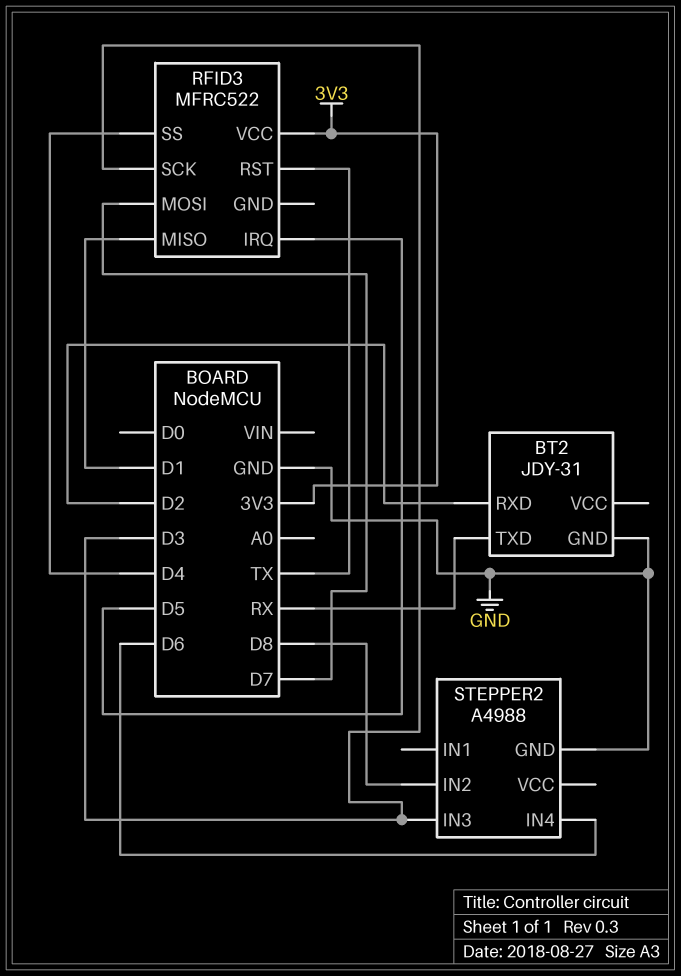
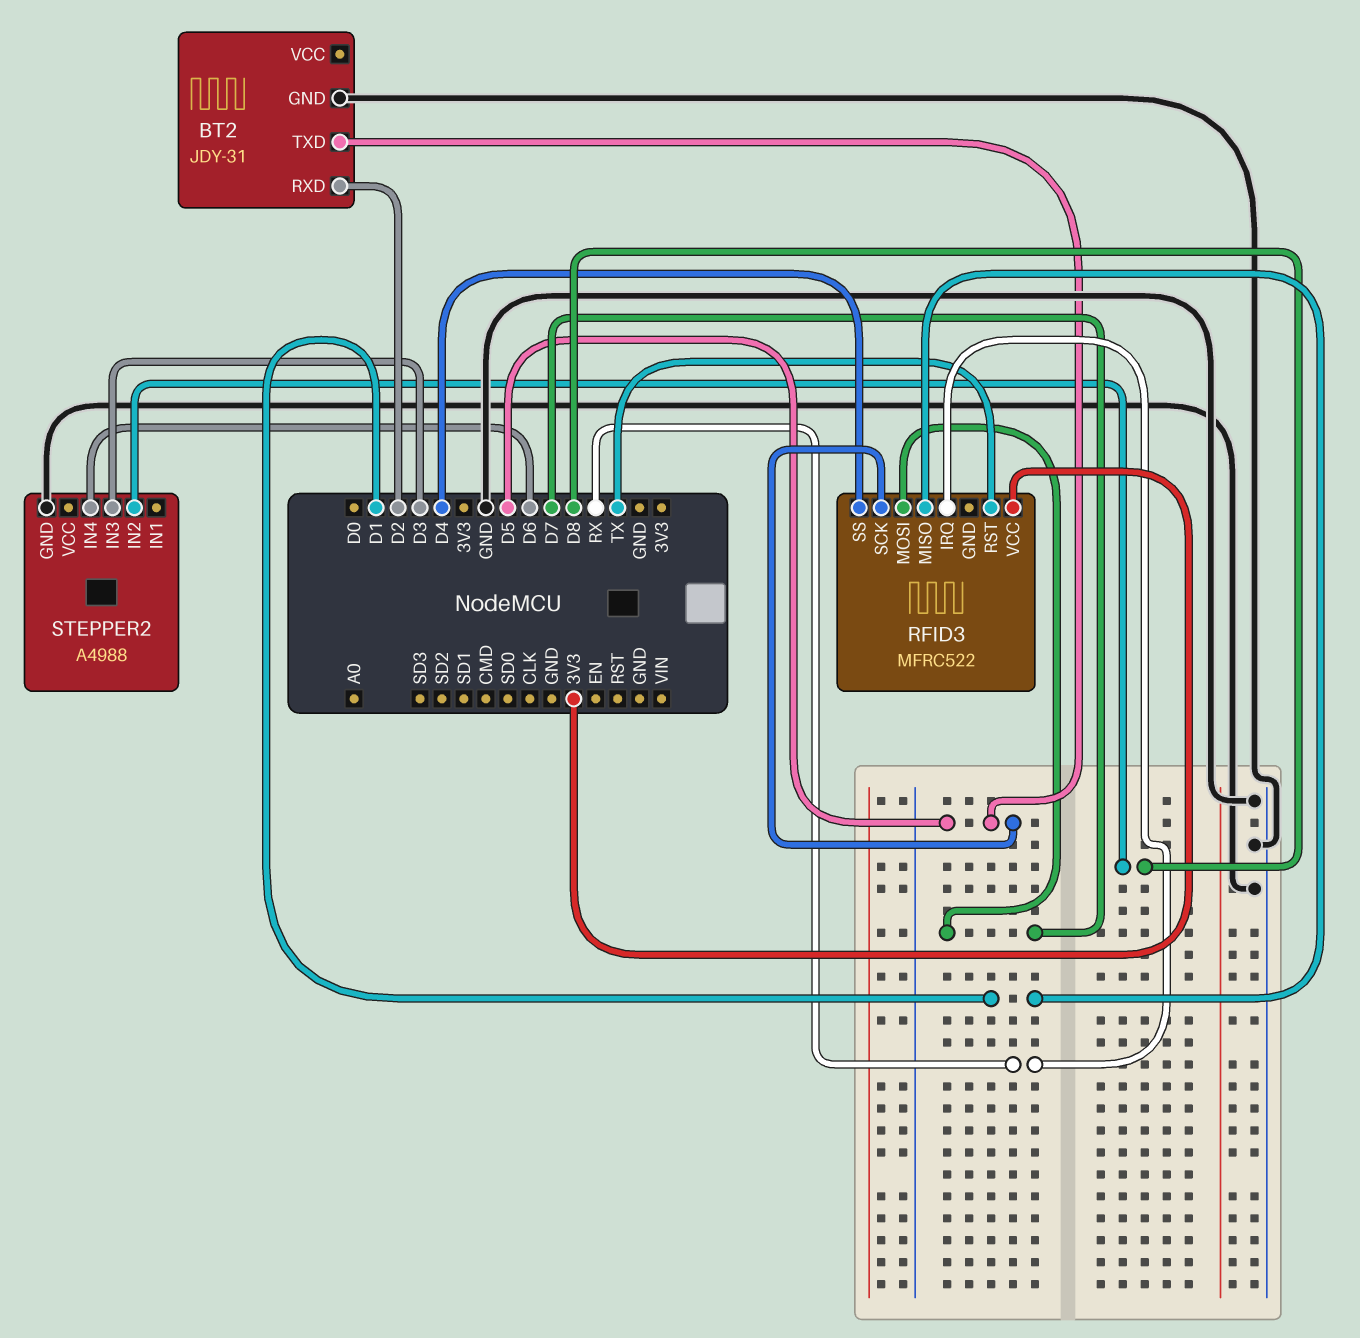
BT2 pin TXD: RX -> D5
RFID3 pin IRQ: D5 -> RX
RFID3 pin SCK: D3 -> D5

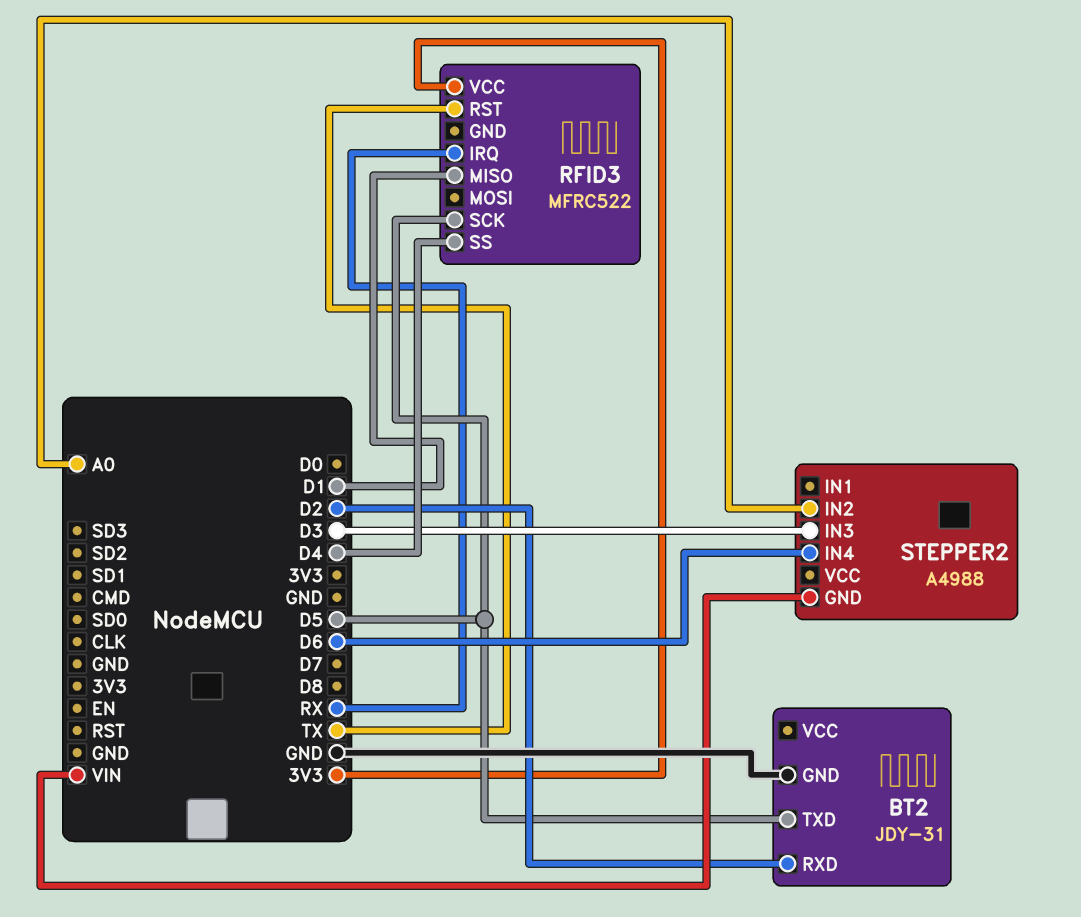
RFID3 pin MOSI: D7 -> none
STEPPER2 pin GND: GND -> VIN
STEPPER2 pin IN2: D8 -> A0

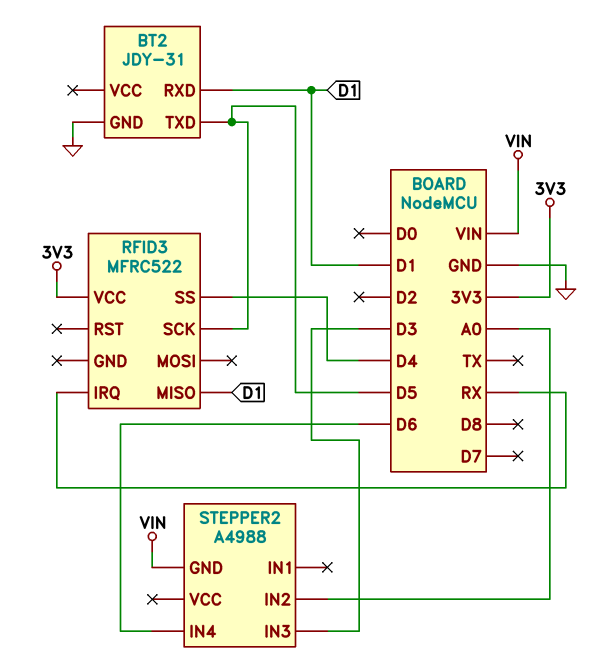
BT2 pin RXD: D2 -> D1
RFID3 pin RST: TX -> none

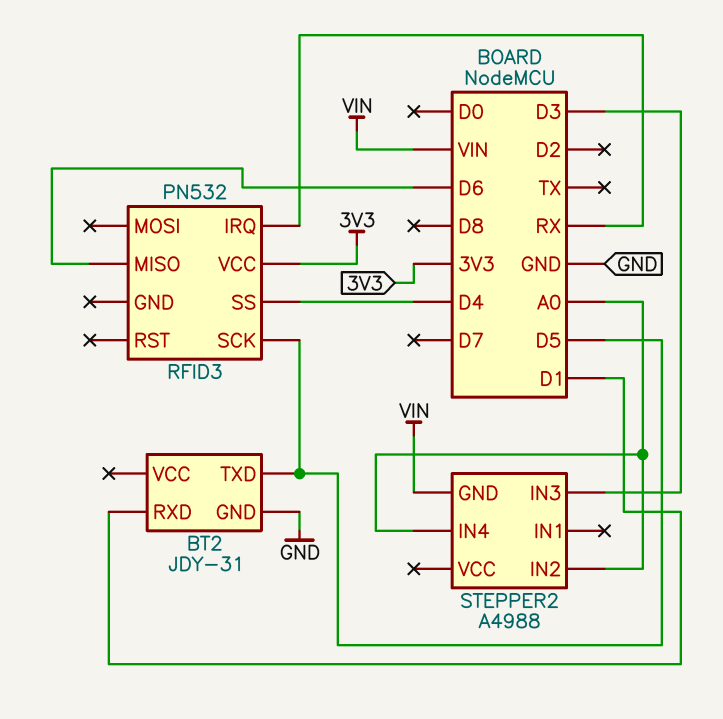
RFID3: MFRC522 -> PN532
RFID3 pin MISO: D1 -> D6
STEPPER2 pin IN4: D6 -> A0

